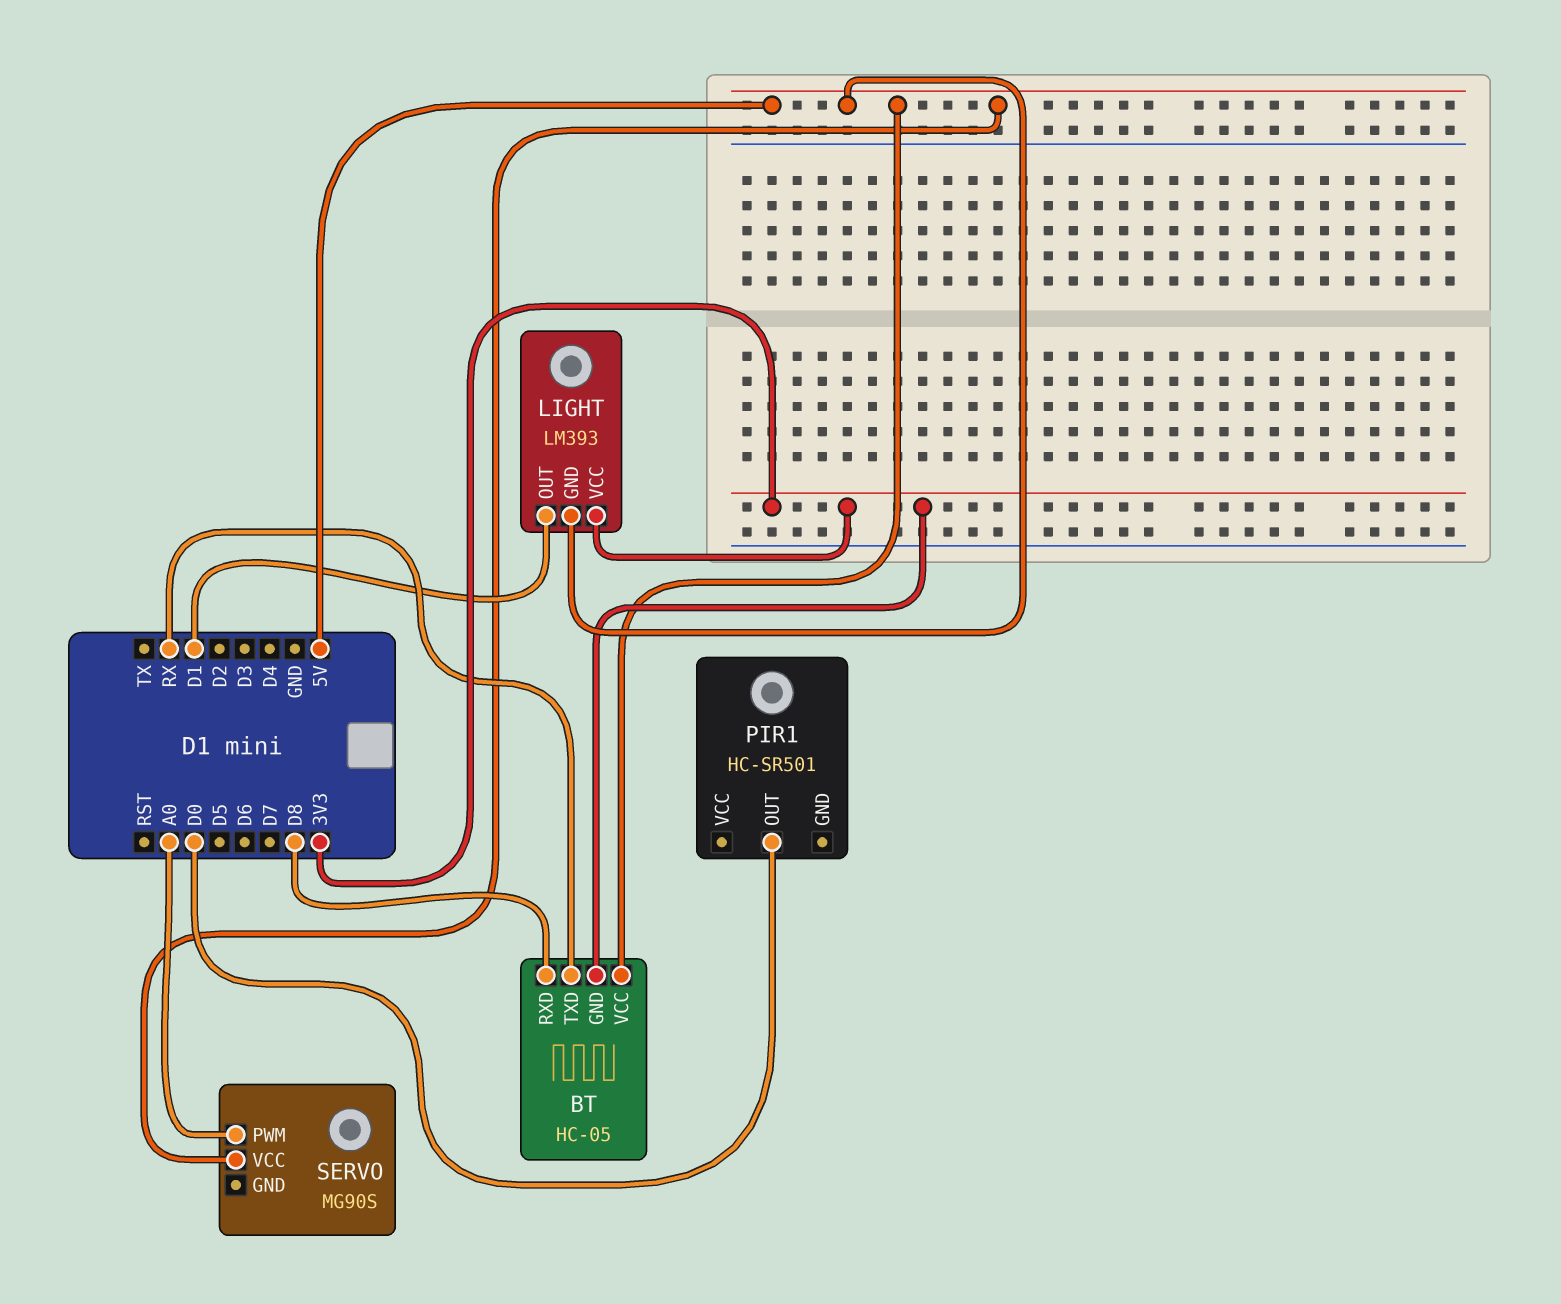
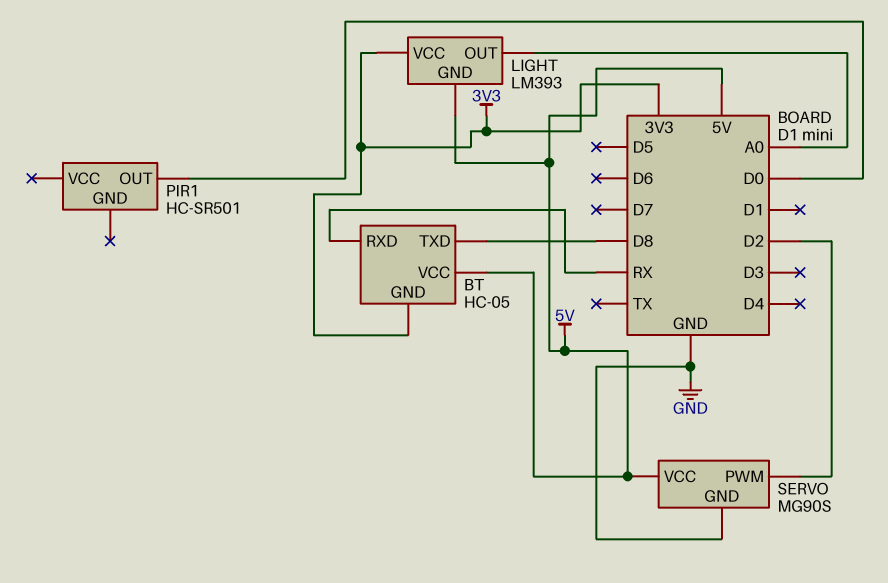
BT pin RXD: D8 -> RX
BT pin TXD: RX -> D8
LIGHT pin OUT: D1 -> A0
SERVO pin GND: none -> GND
SERVO pin PWM: A0 -> D2

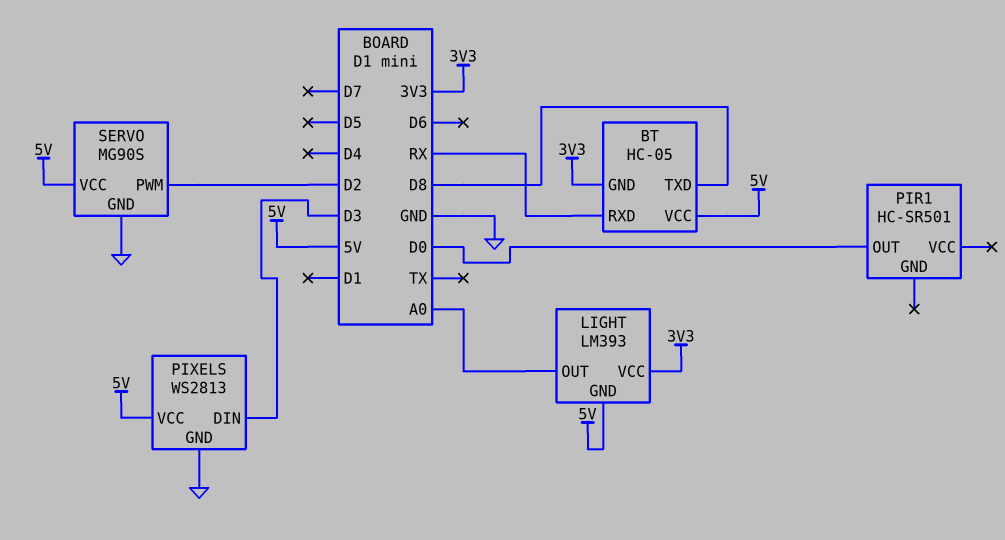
PIXELS: none -> WS2813
PIXELS pin DIN: none -> D3
PIXELS pin GND: none -> GND
PIXELS pin VCC: none -> 5V

